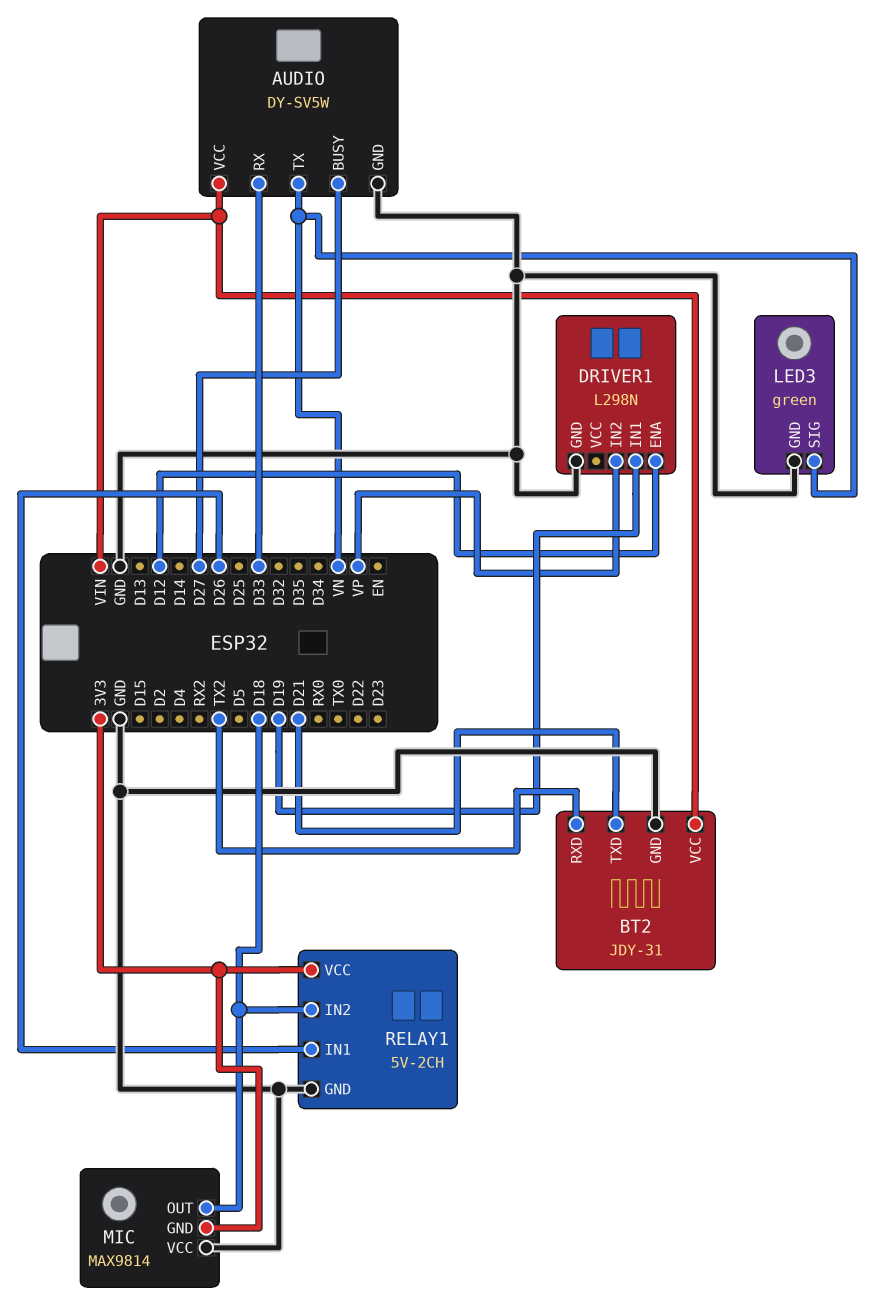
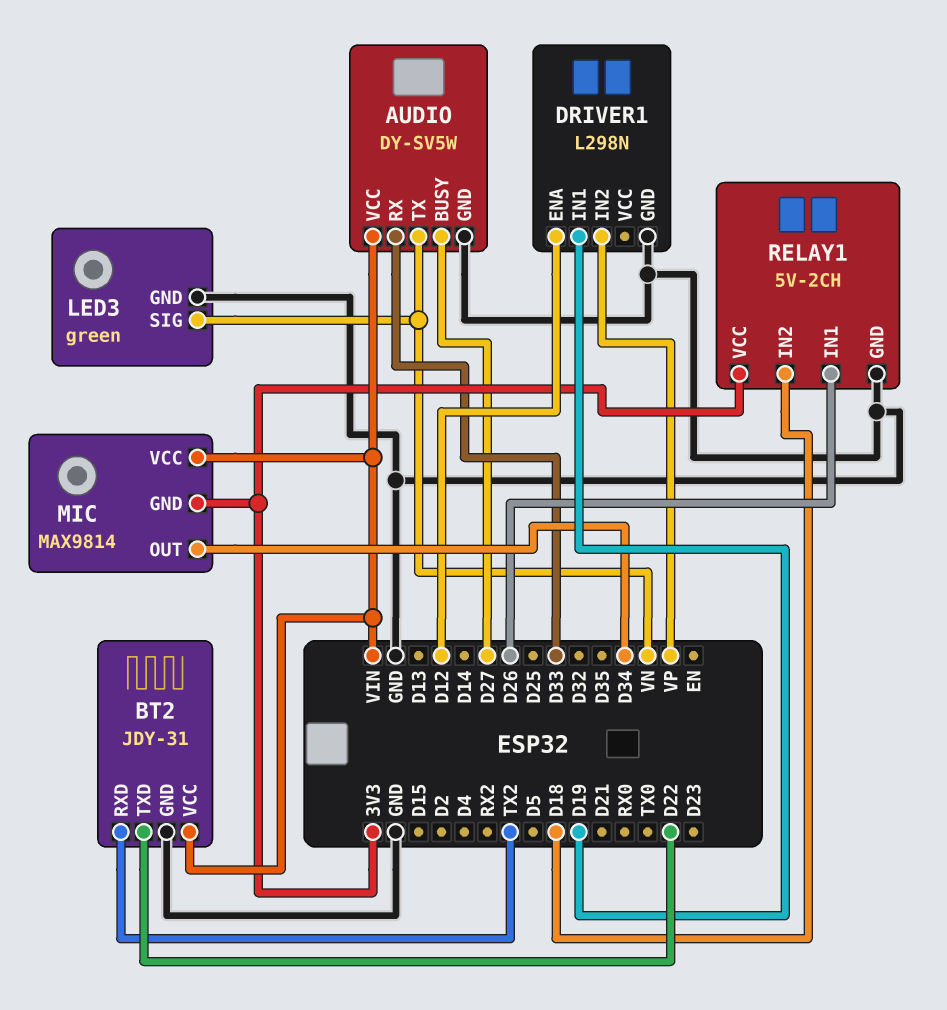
BT2 pin TXD: D21 -> D22
MIC pin OUT: D18 -> D34
MIC pin VCC: GND -> VIN

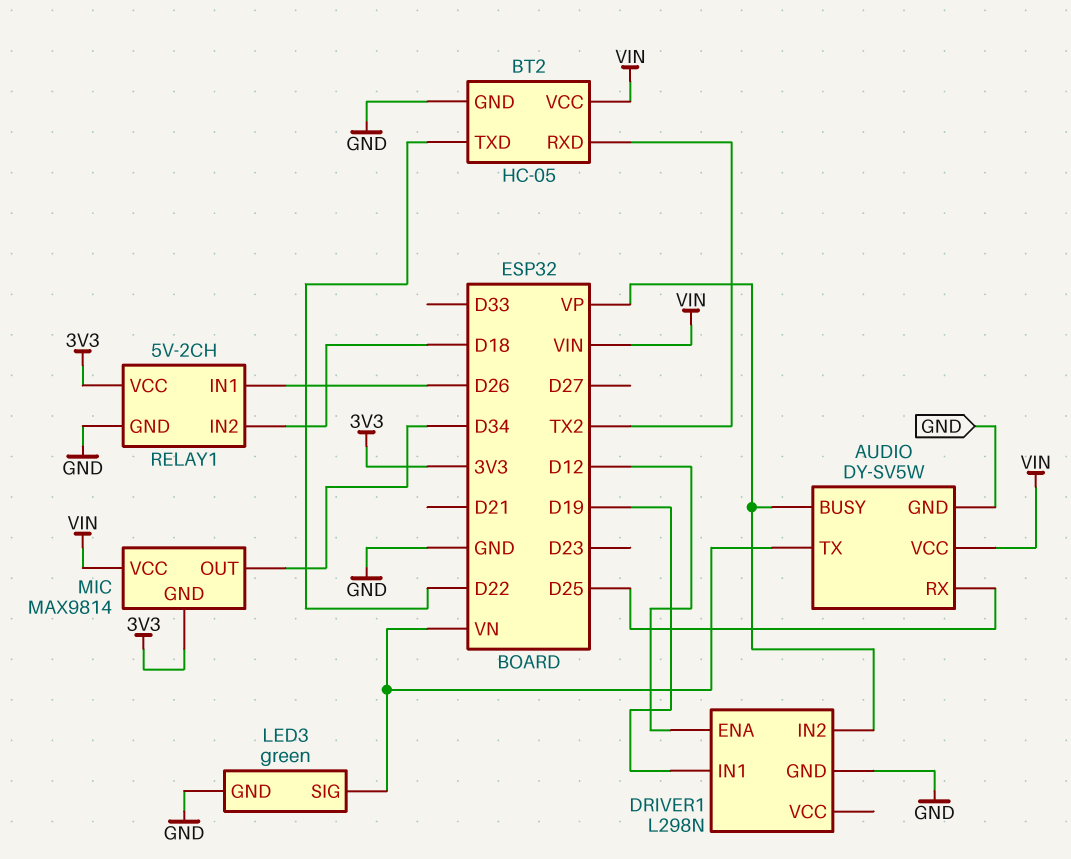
AUDIO pin BUSY: D27 -> VP
AUDIO pin RX: D33 -> D25
BT2: JDY-31 -> HC-05

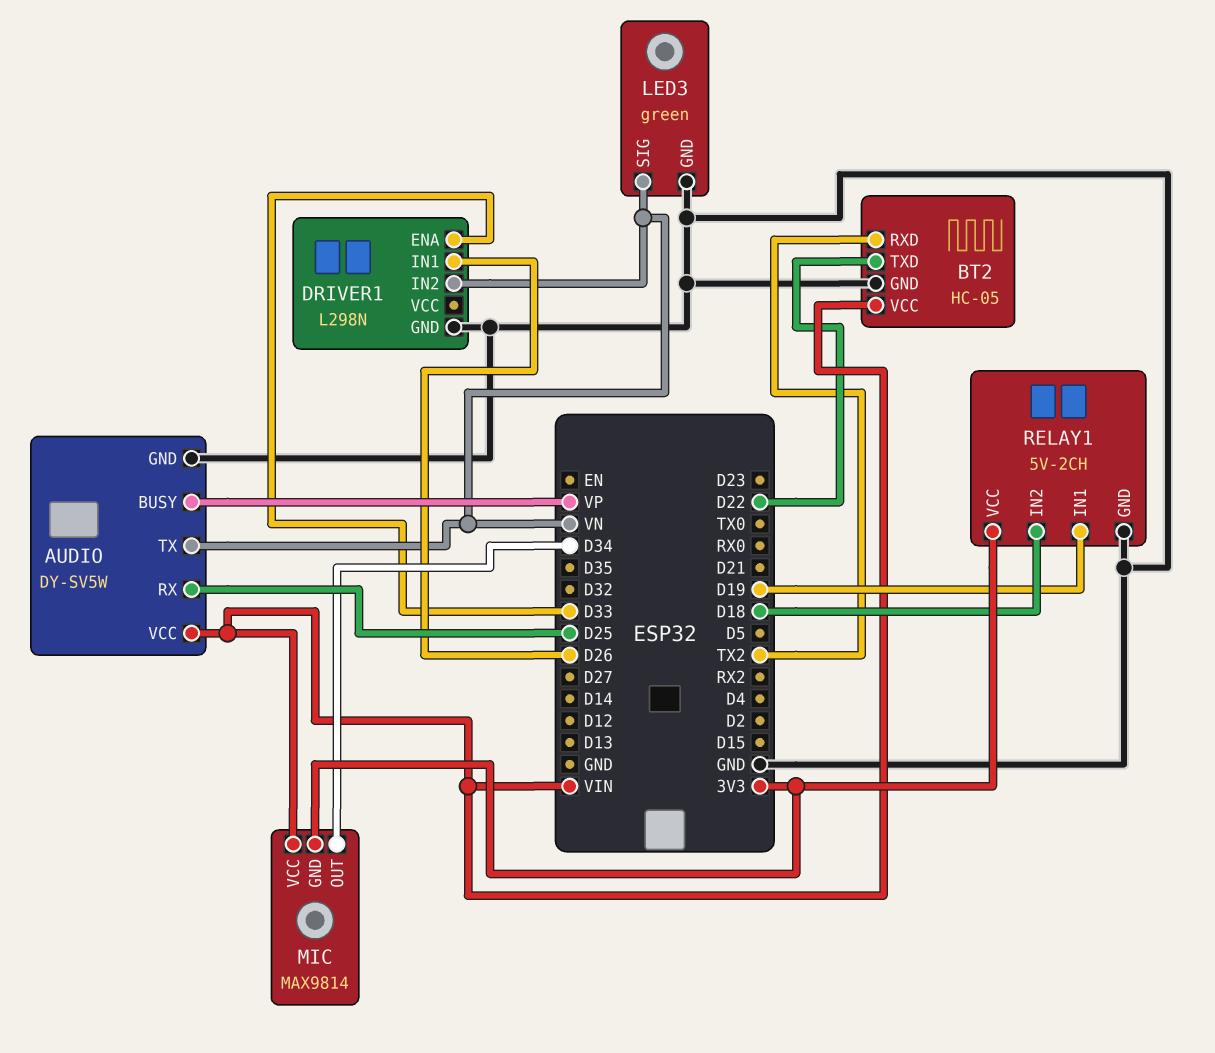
DRIVER1 pin ENA: D12 -> D33
DRIVER1 pin IN1: D19 -> D26
DRIVER1 pin IN2: VP -> VN
RELAY1 pin IN1: D26 -> D19

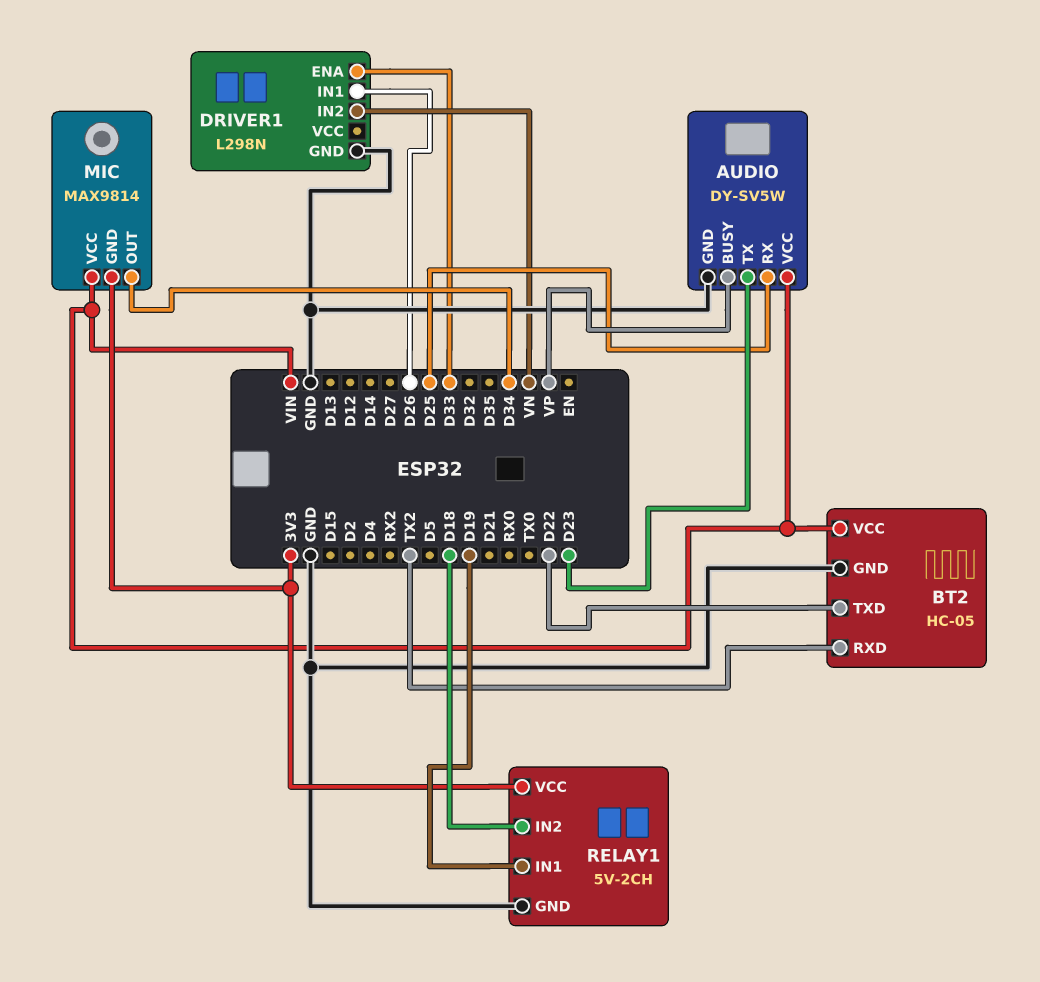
AUDIO pin TX: VN -> D23
LED3: green -> none
LED3 pin GND: GND -> none
LED3 pin SIG: VN -> none

